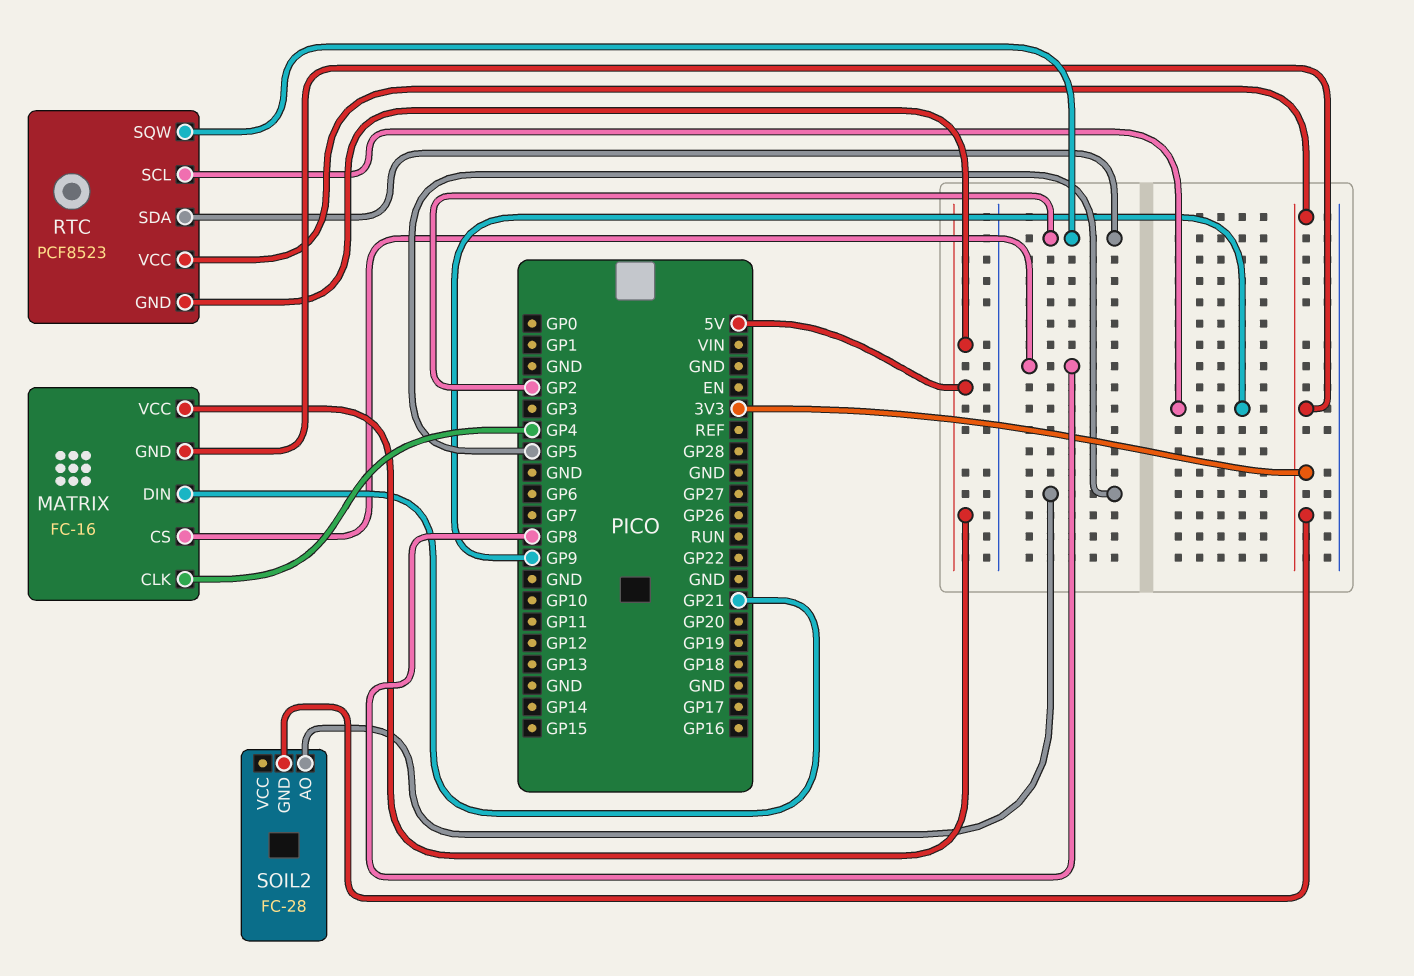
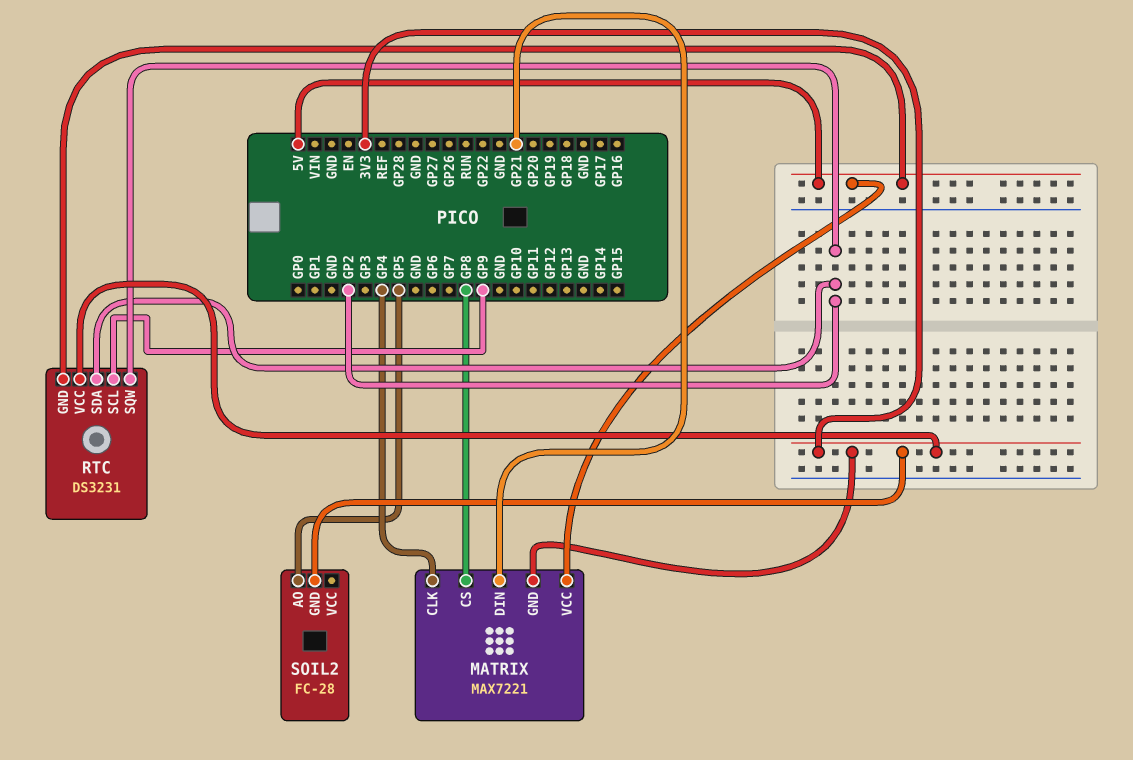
MATRIX: FC-16 -> MAX7221
RTC: PCF8523 -> DS3231

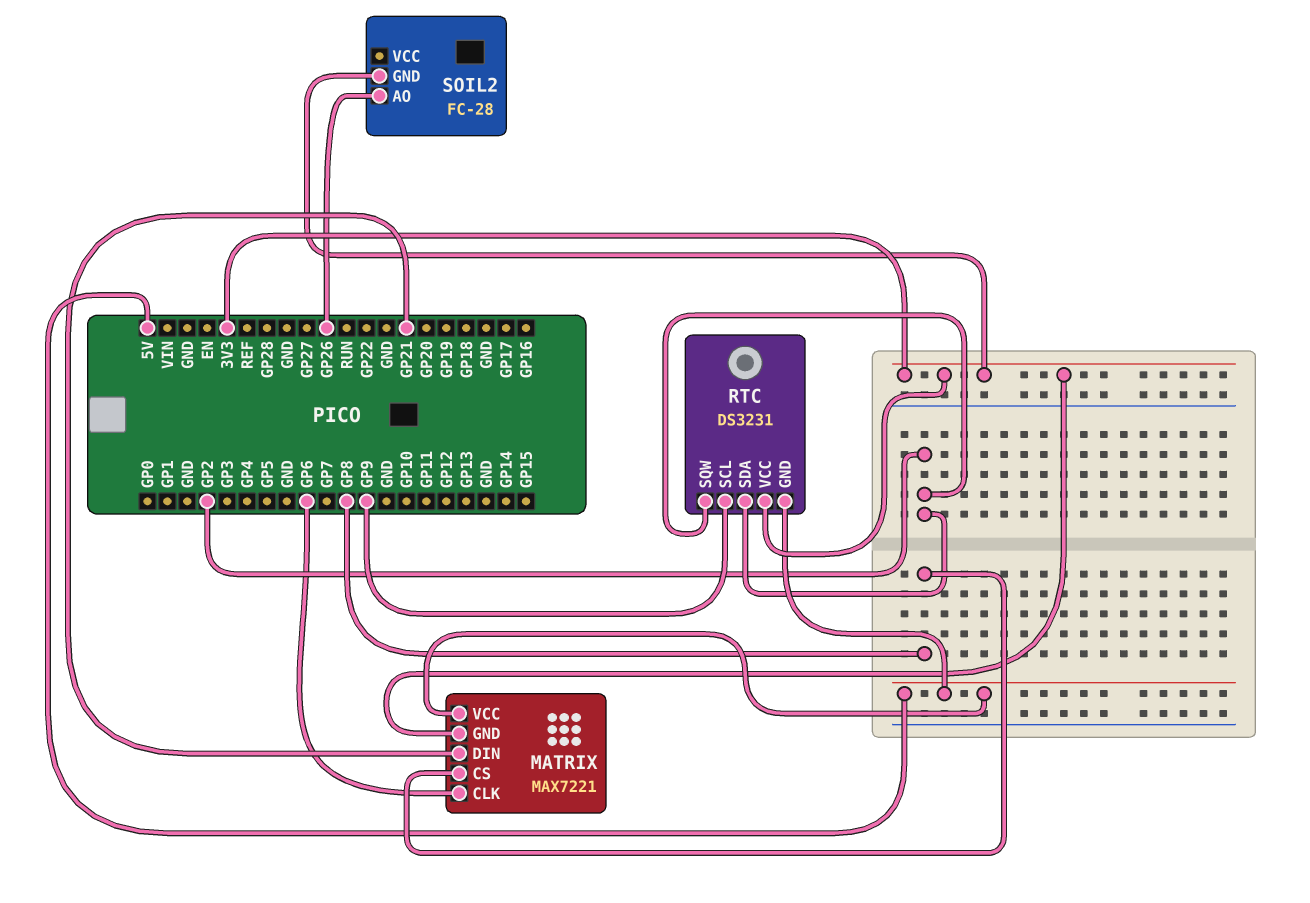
MATRIX pin CLK: GP4 -> GP6
SOIL2 pin AO: GP5 -> GP26

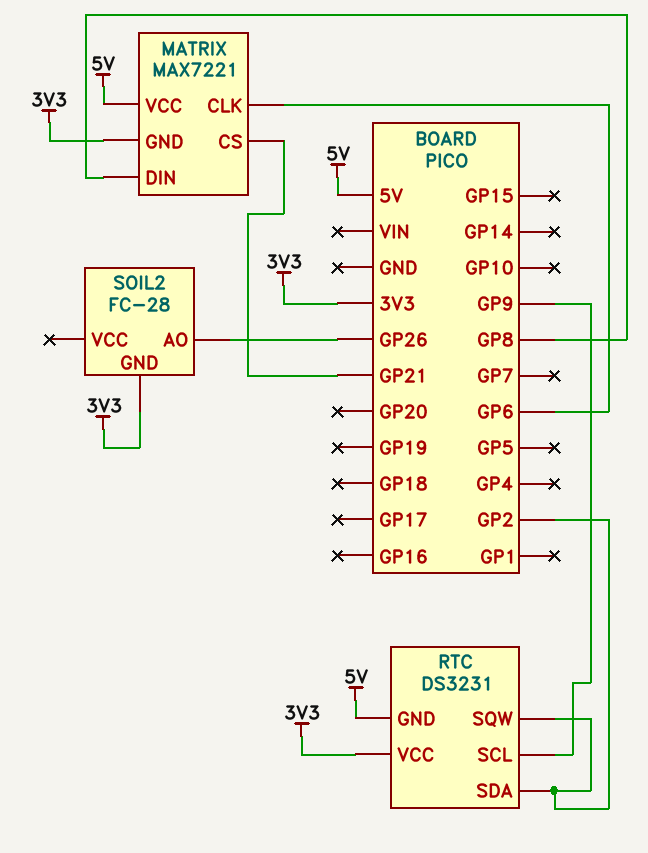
MATRIX pin CS: GP8 -> GP21
MATRIX pin DIN: GP21 -> GP8

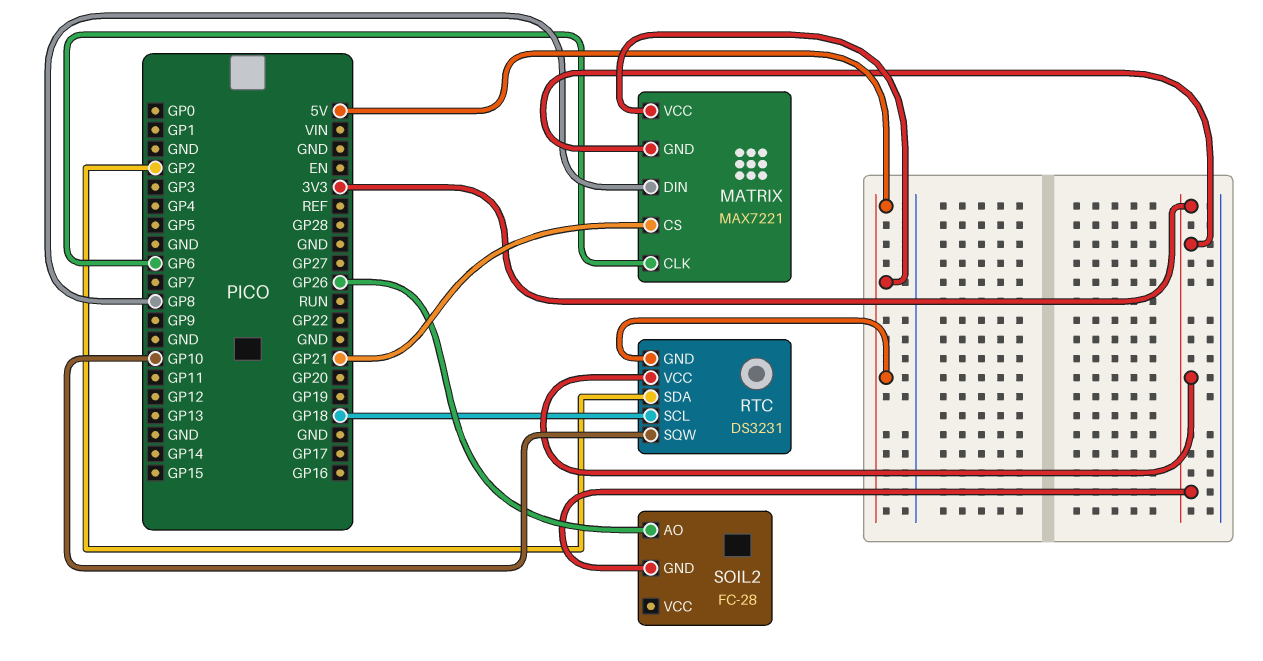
RTC pin SCL: GP9 -> GP18
RTC pin SQW: GP2 -> GP10

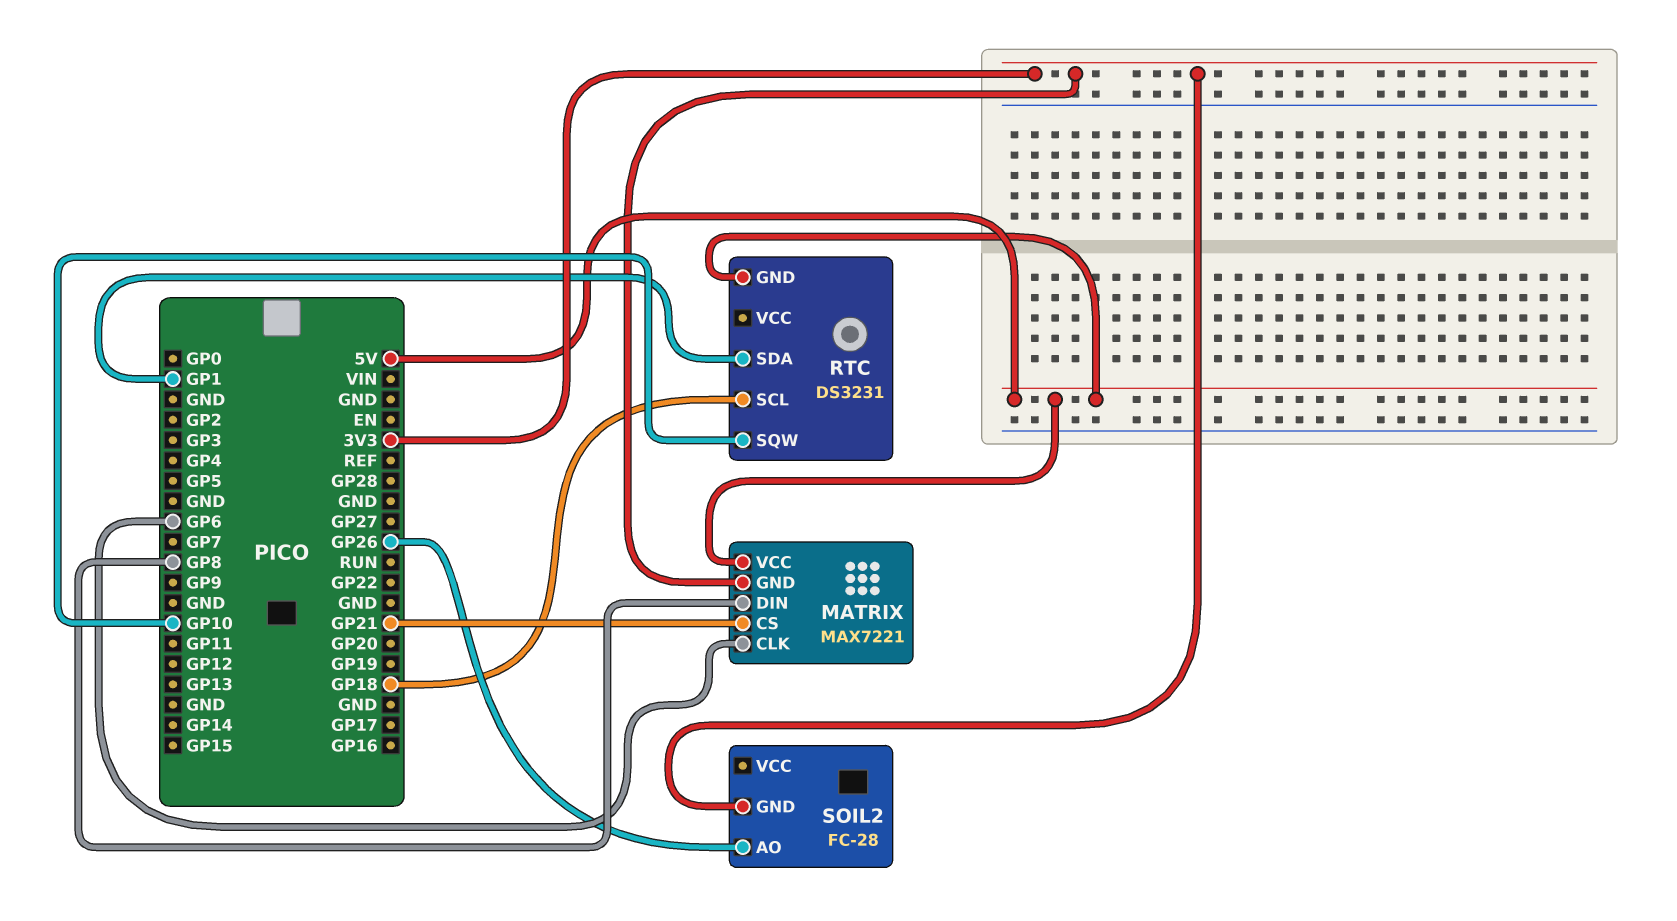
RTC pin SDA: GP2 -> GP1
RTC pin VCC: 3V3 -> none

